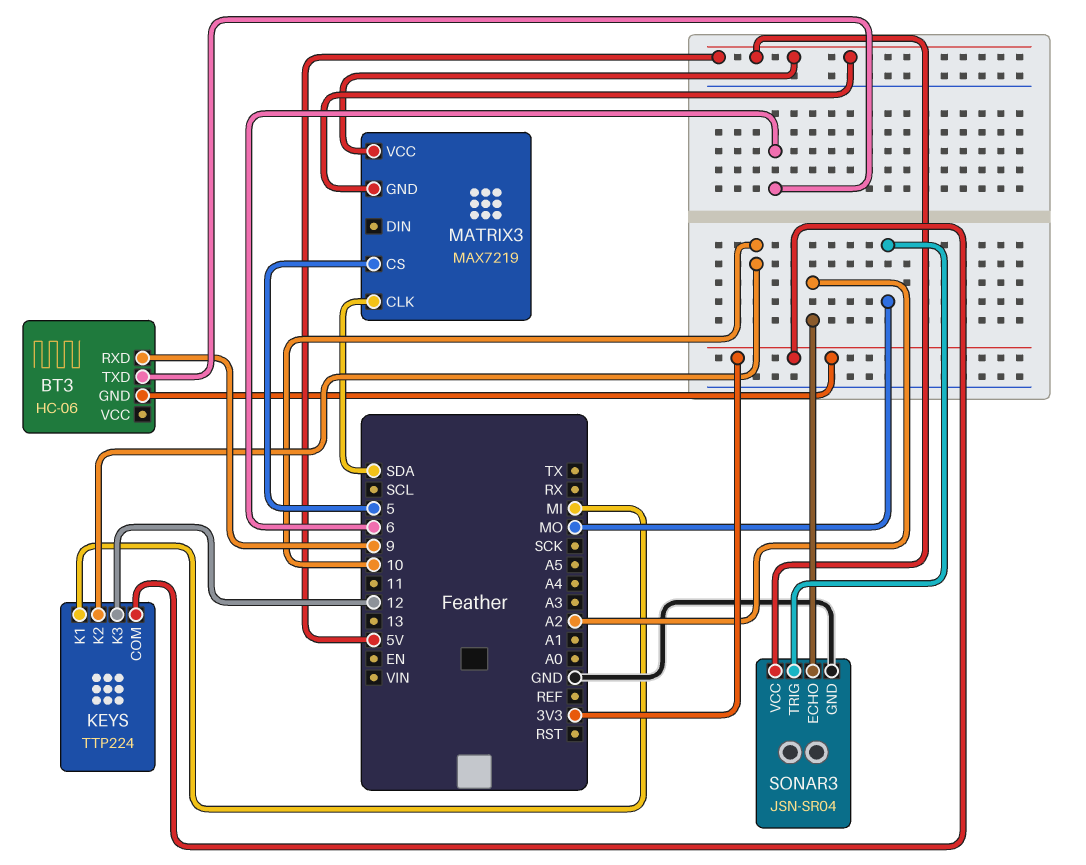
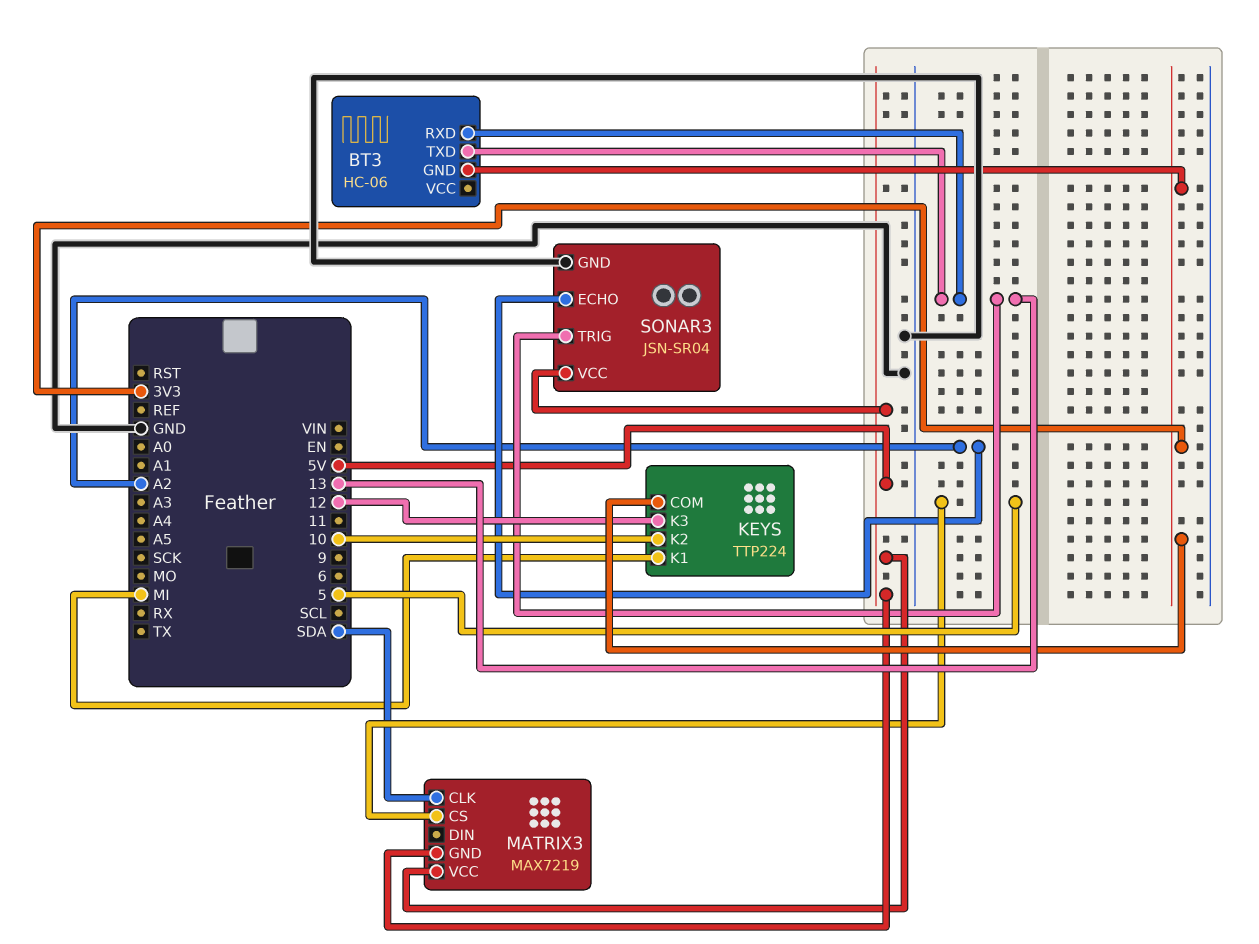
BT3 pin RXD: 9 -> 13
BT3 pin TXD: 6 -> 13
SONAR3 pin TRIG: MO -> 13

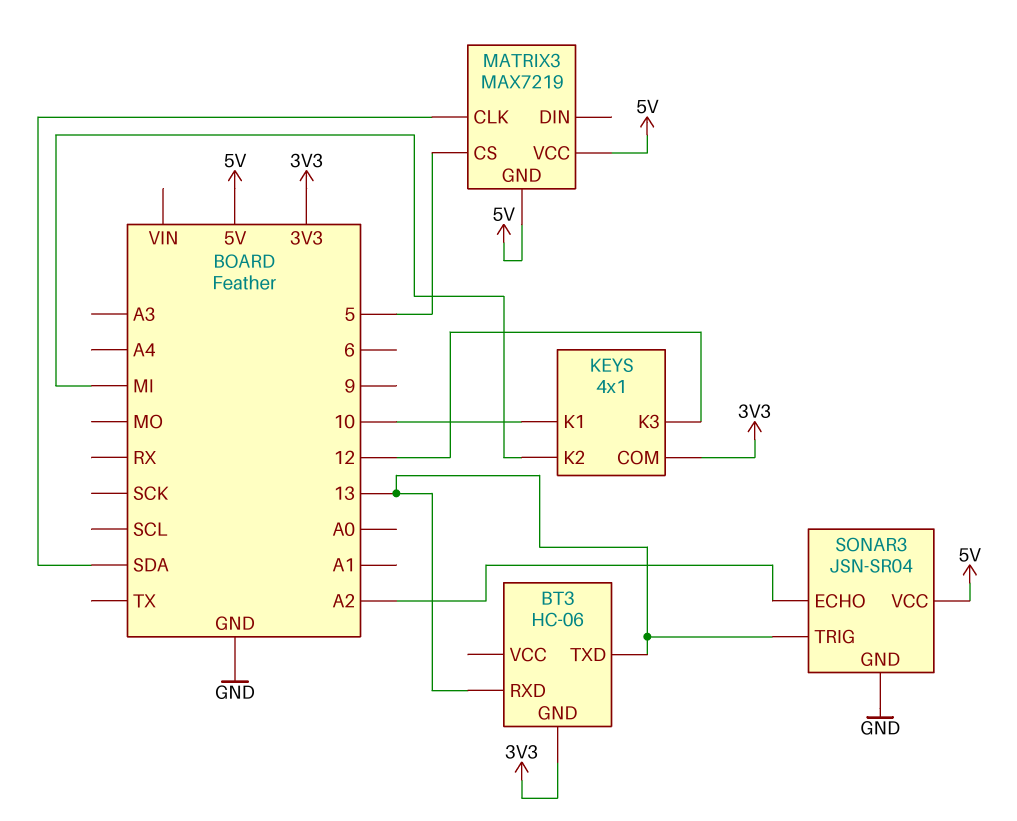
KEYS: TTP224 -> 4x1
KEYS pin K1: MI -> 10
KEYS pin K2: 10 -> MI

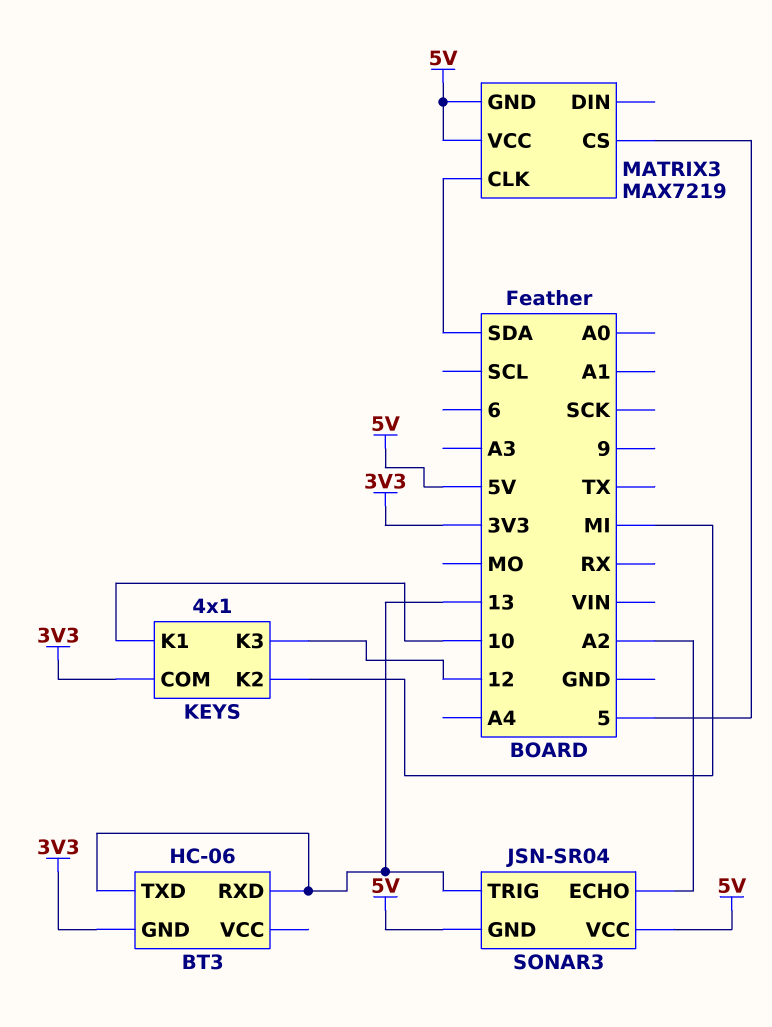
SONAR3 pin GND: GND -> 5V

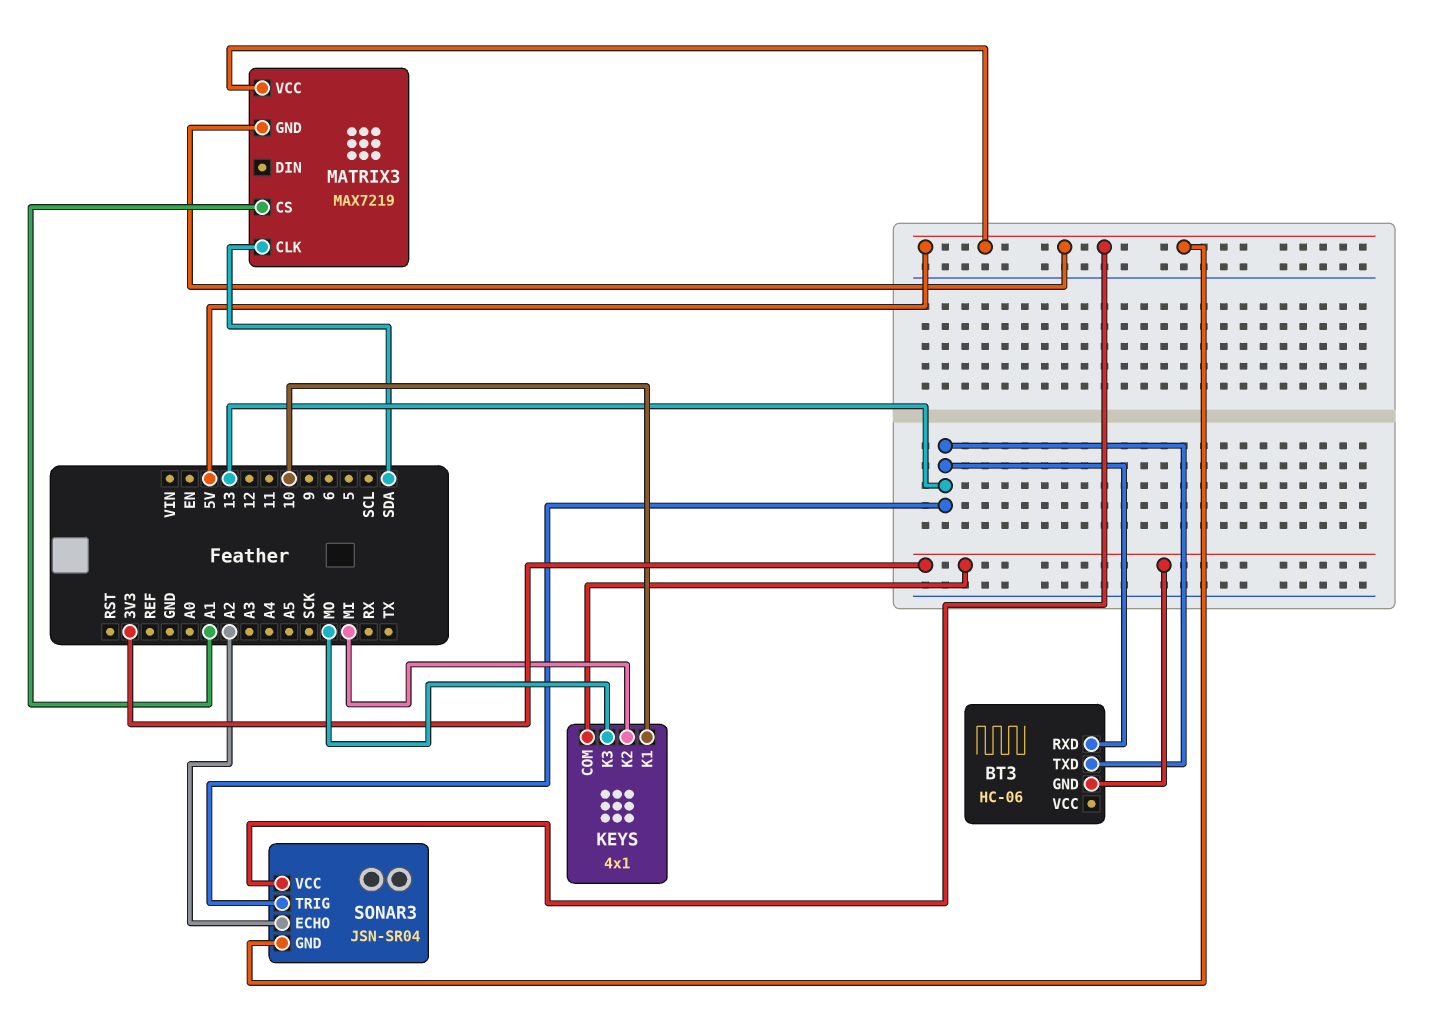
KEYS pin K3: 12 -> MO
MATRIX3 pin CS: 5 -> A1

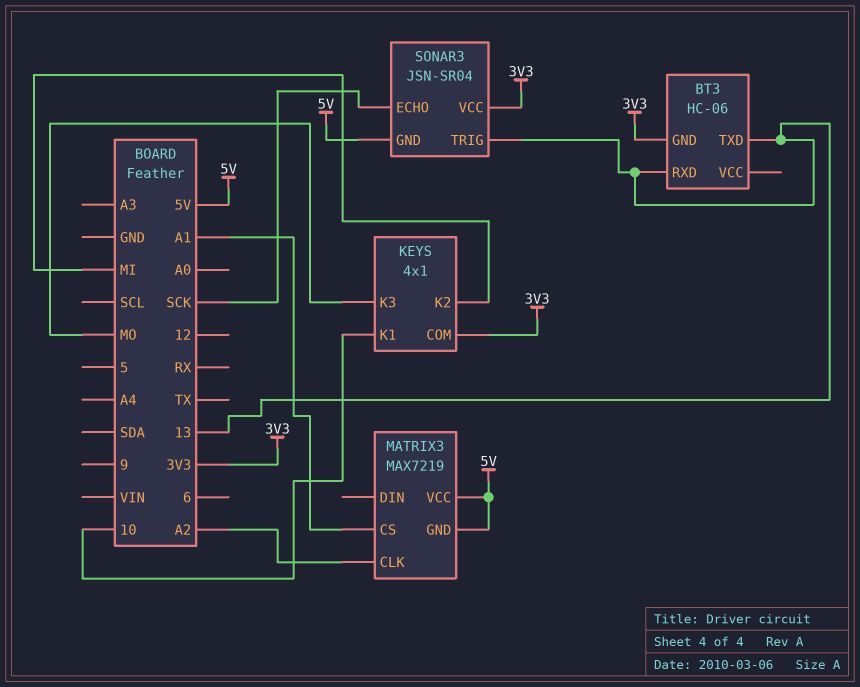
MATRIX3 pin CLK: SDA -> A2
SONAR3 pin ECHO: A2 -> SCK
SONAR3 pin VCC: 5V -> 3V3

